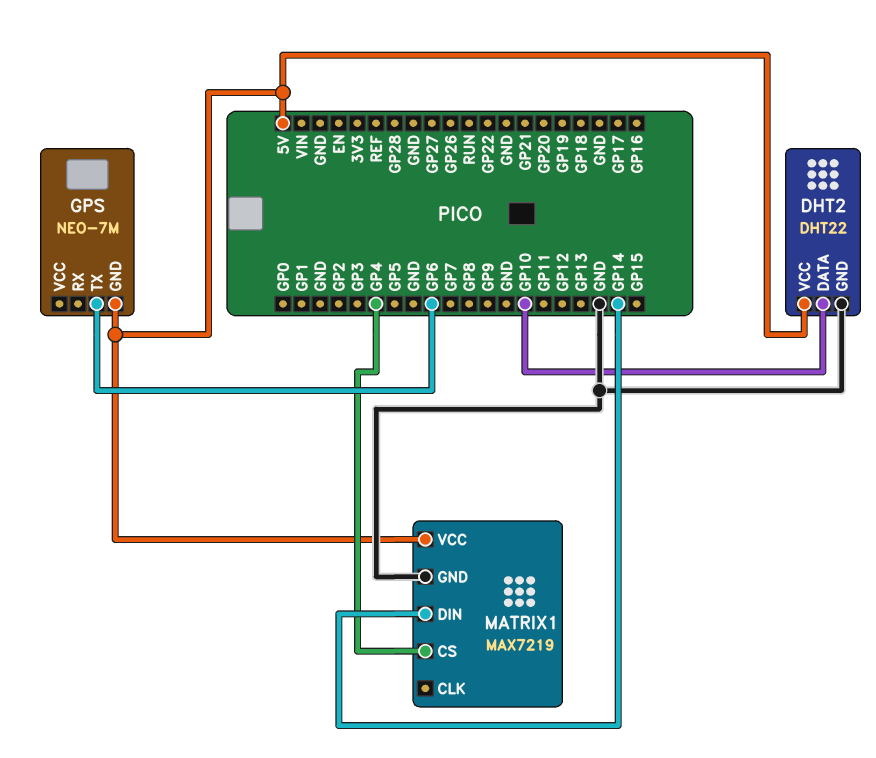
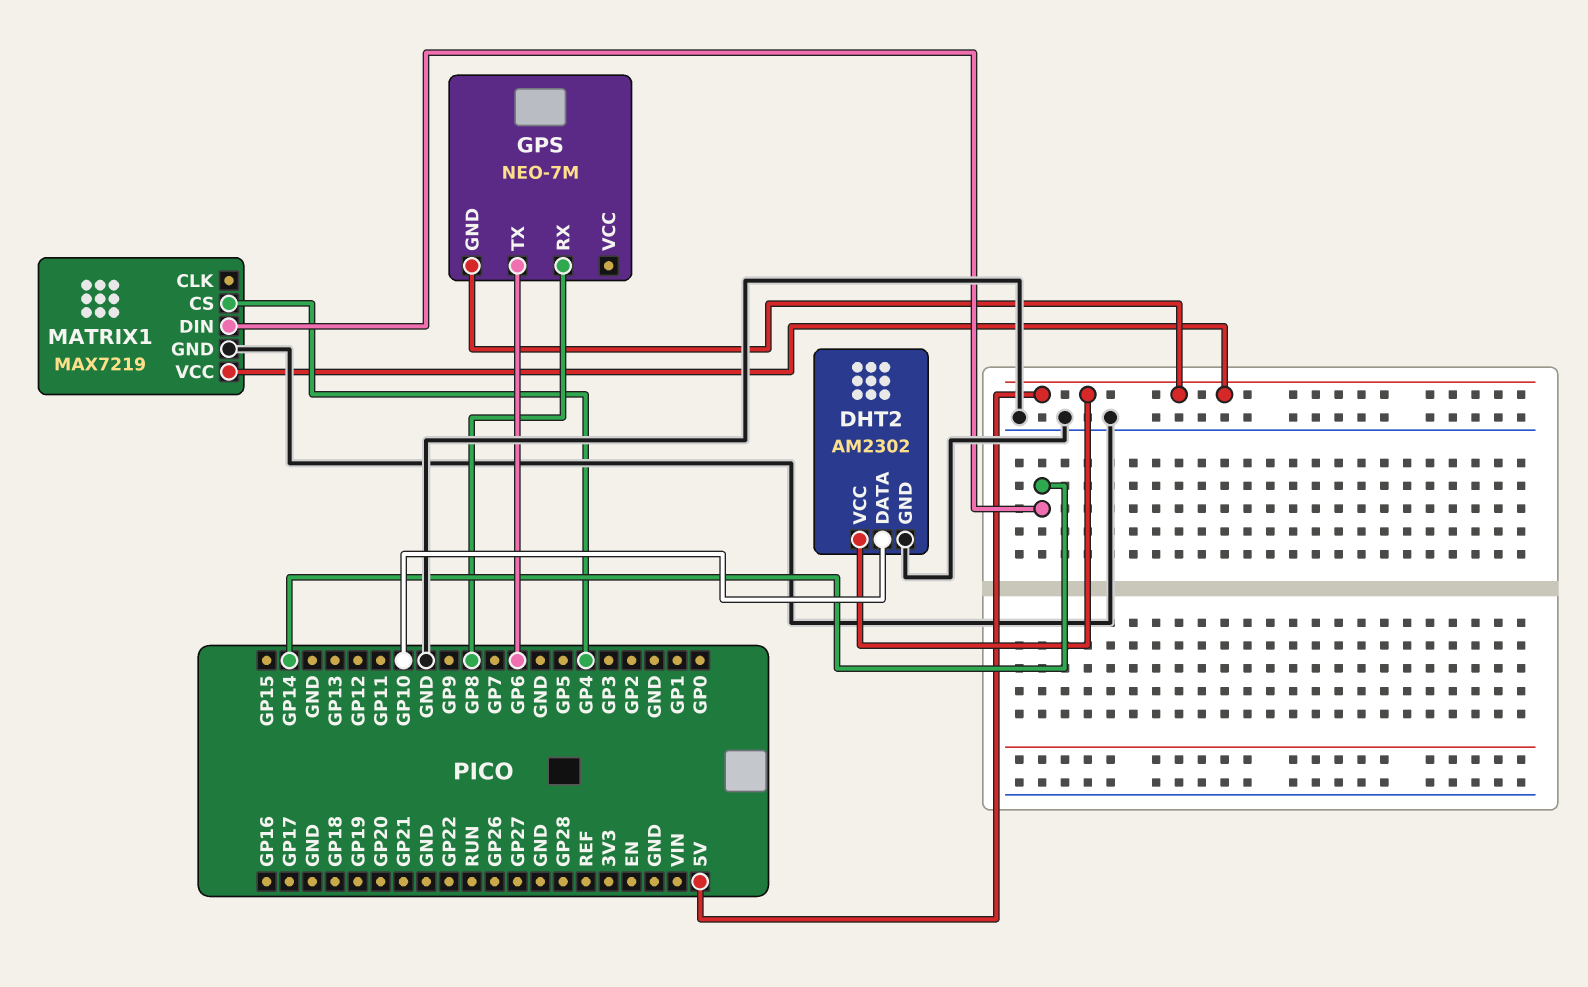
DHT2: DHT22 -> AM2302
GPS pin RX: none -> GP8

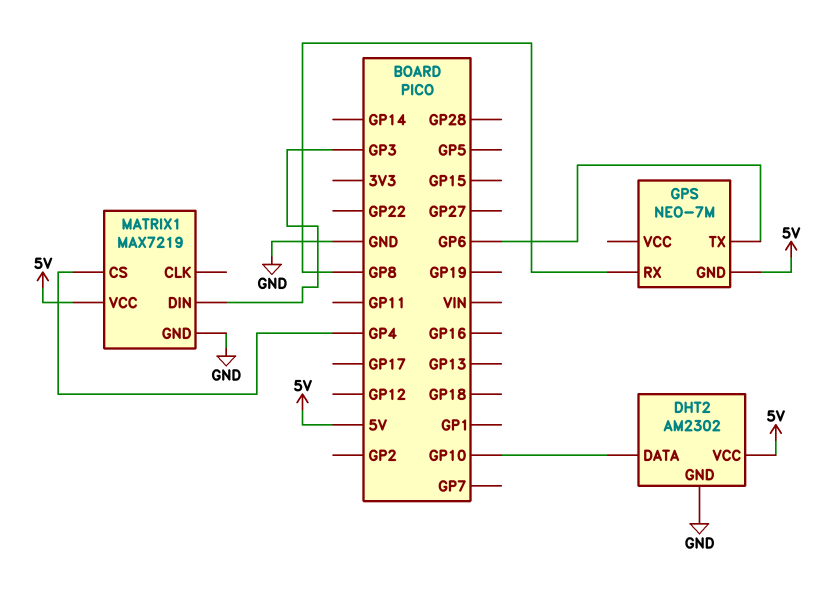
MATRIX1 pin DIN: GP14 -> GP3

